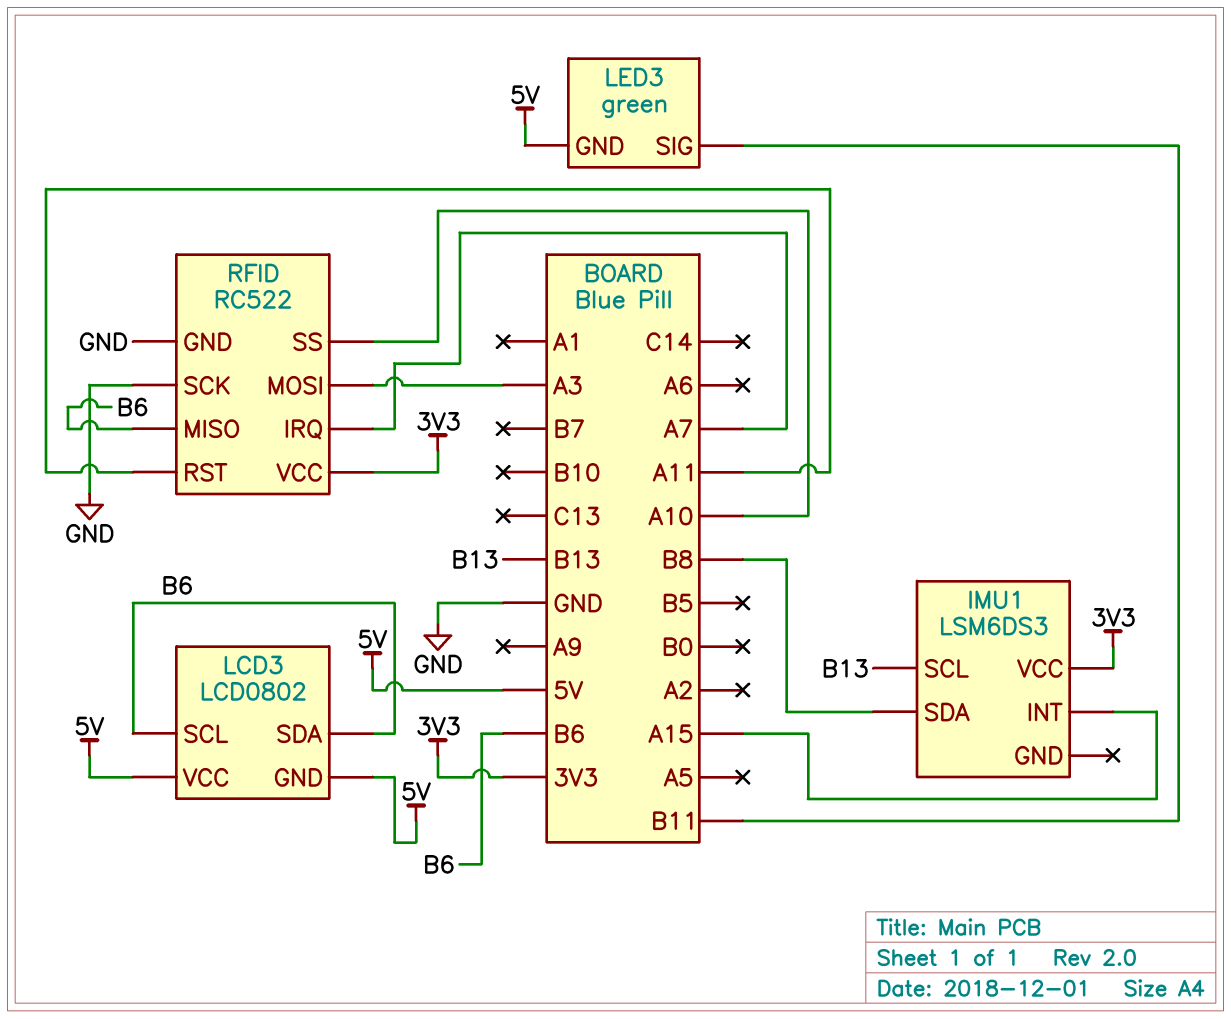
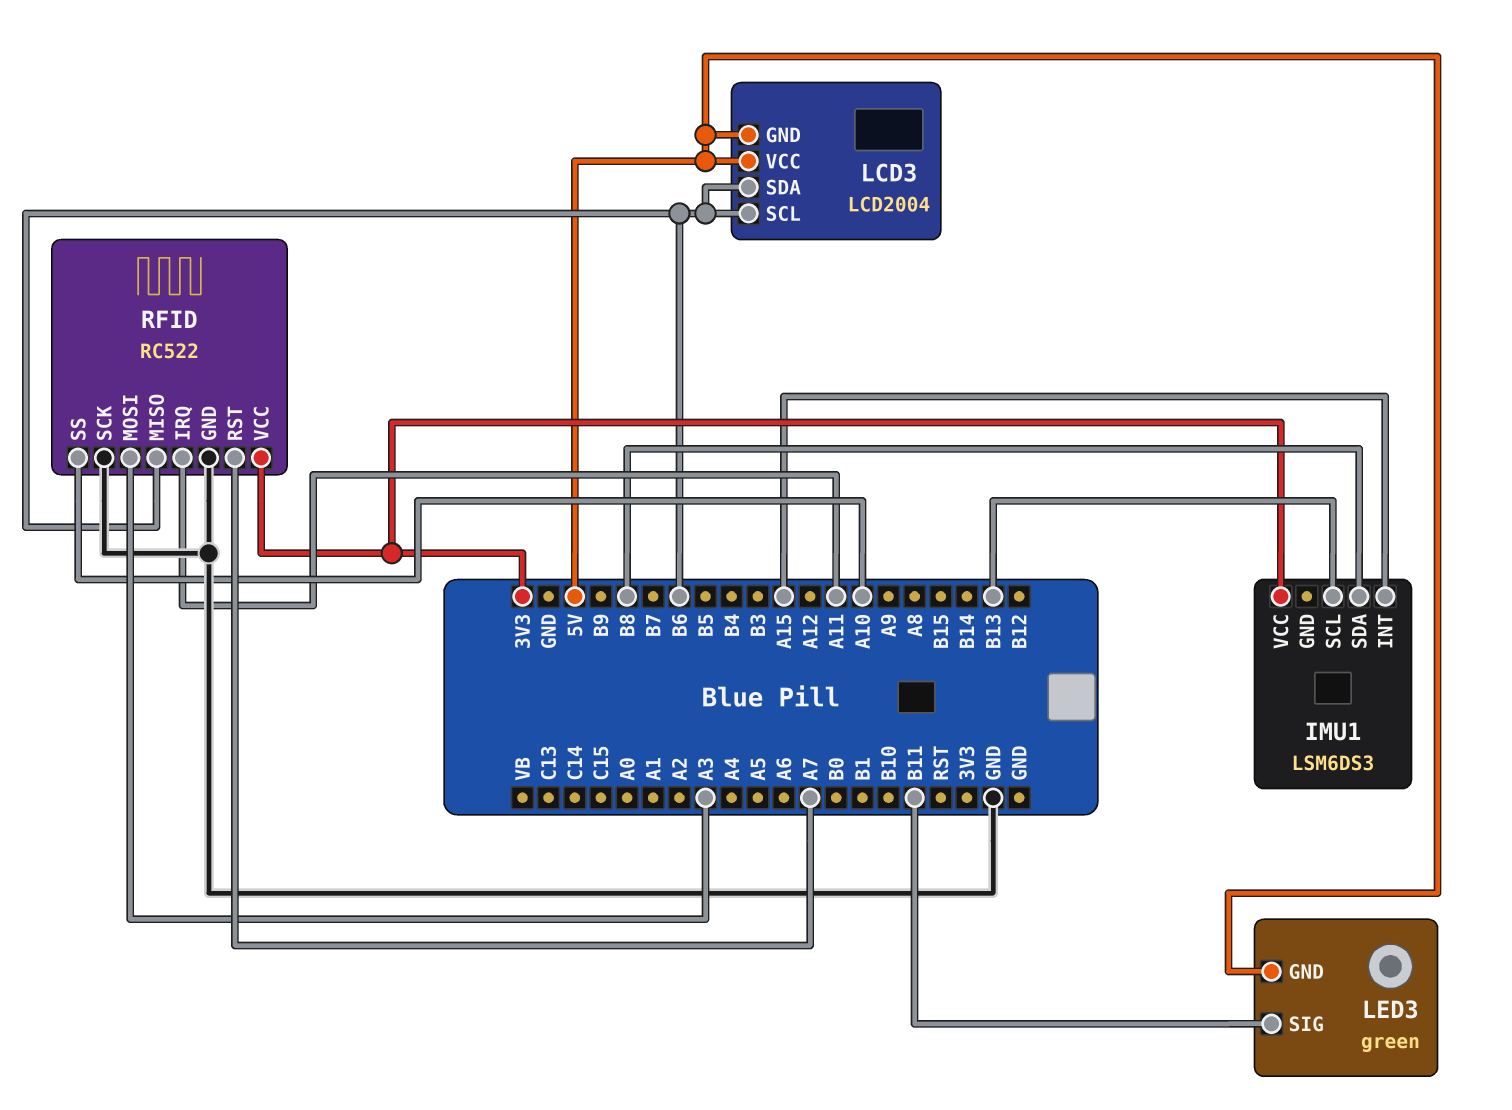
LCD3: LCD0802 -> LCD2004
RFID pin IRQ: A7 -> A11
RFID pin RST: A11 -> A7

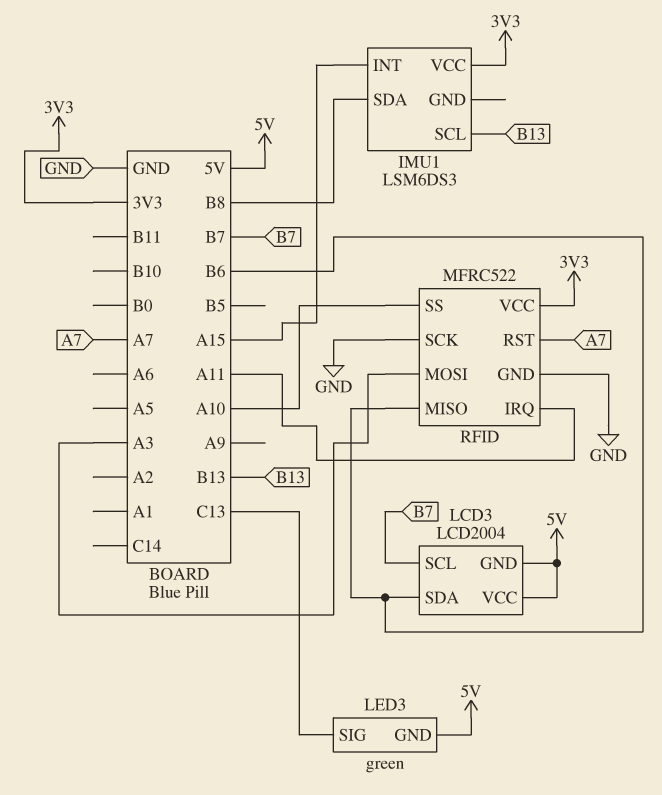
LCD3 pin SCL: B6 -> B7
LED3 pin SIG: B11 -> C13
RFID: RC522 -> MFRC522

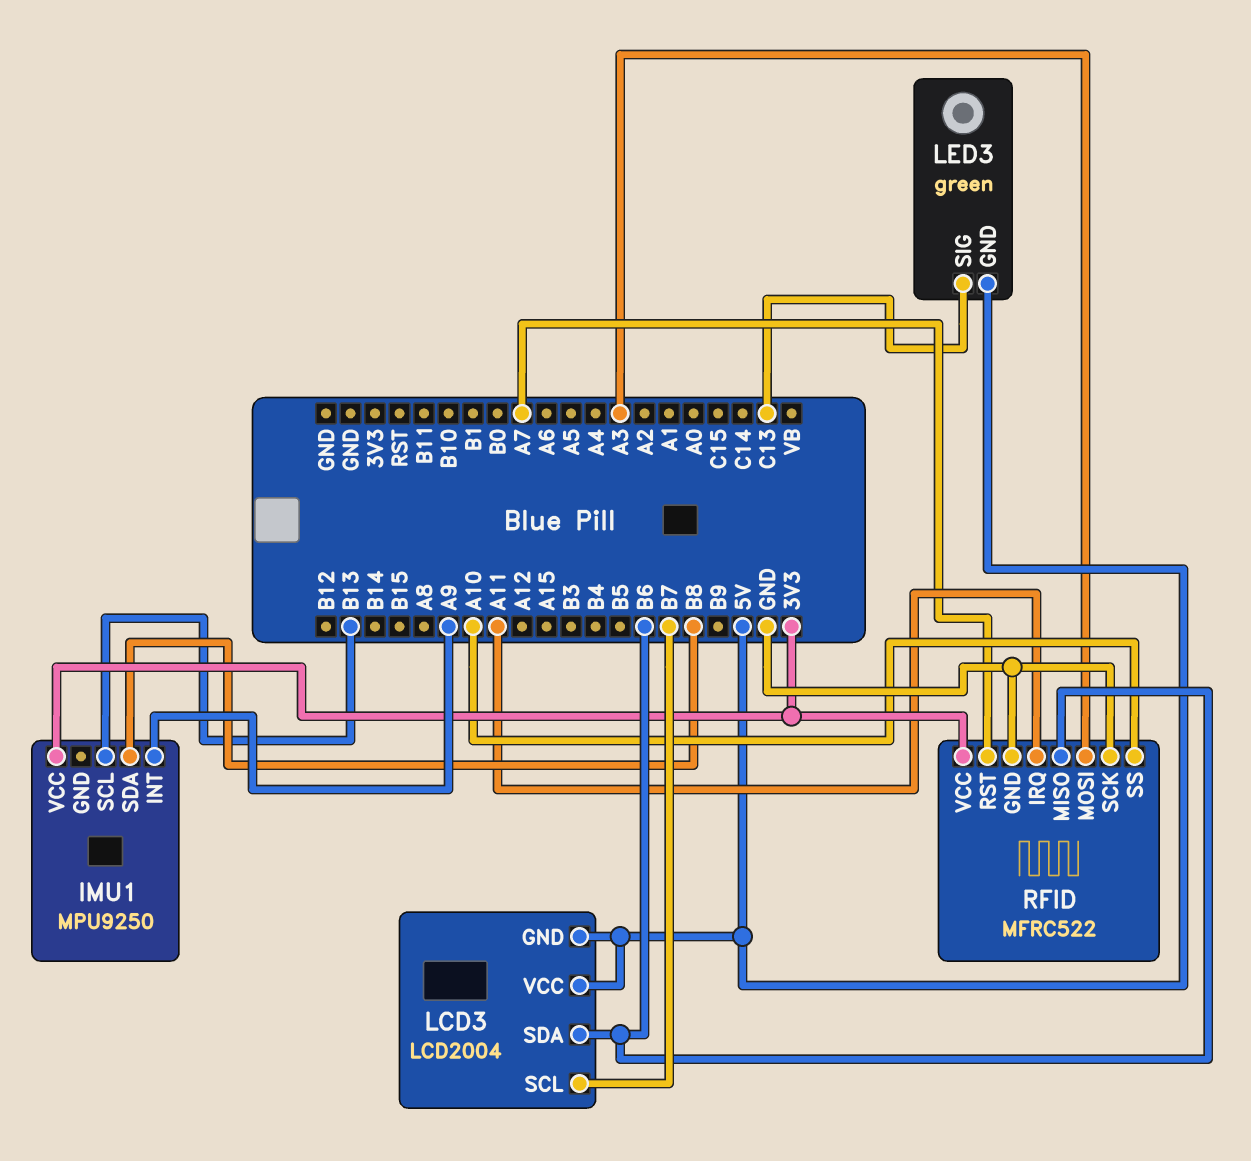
IMU1: LSM6DS3 -> MPU9250
IMU1 pin INT: A15 -> A9

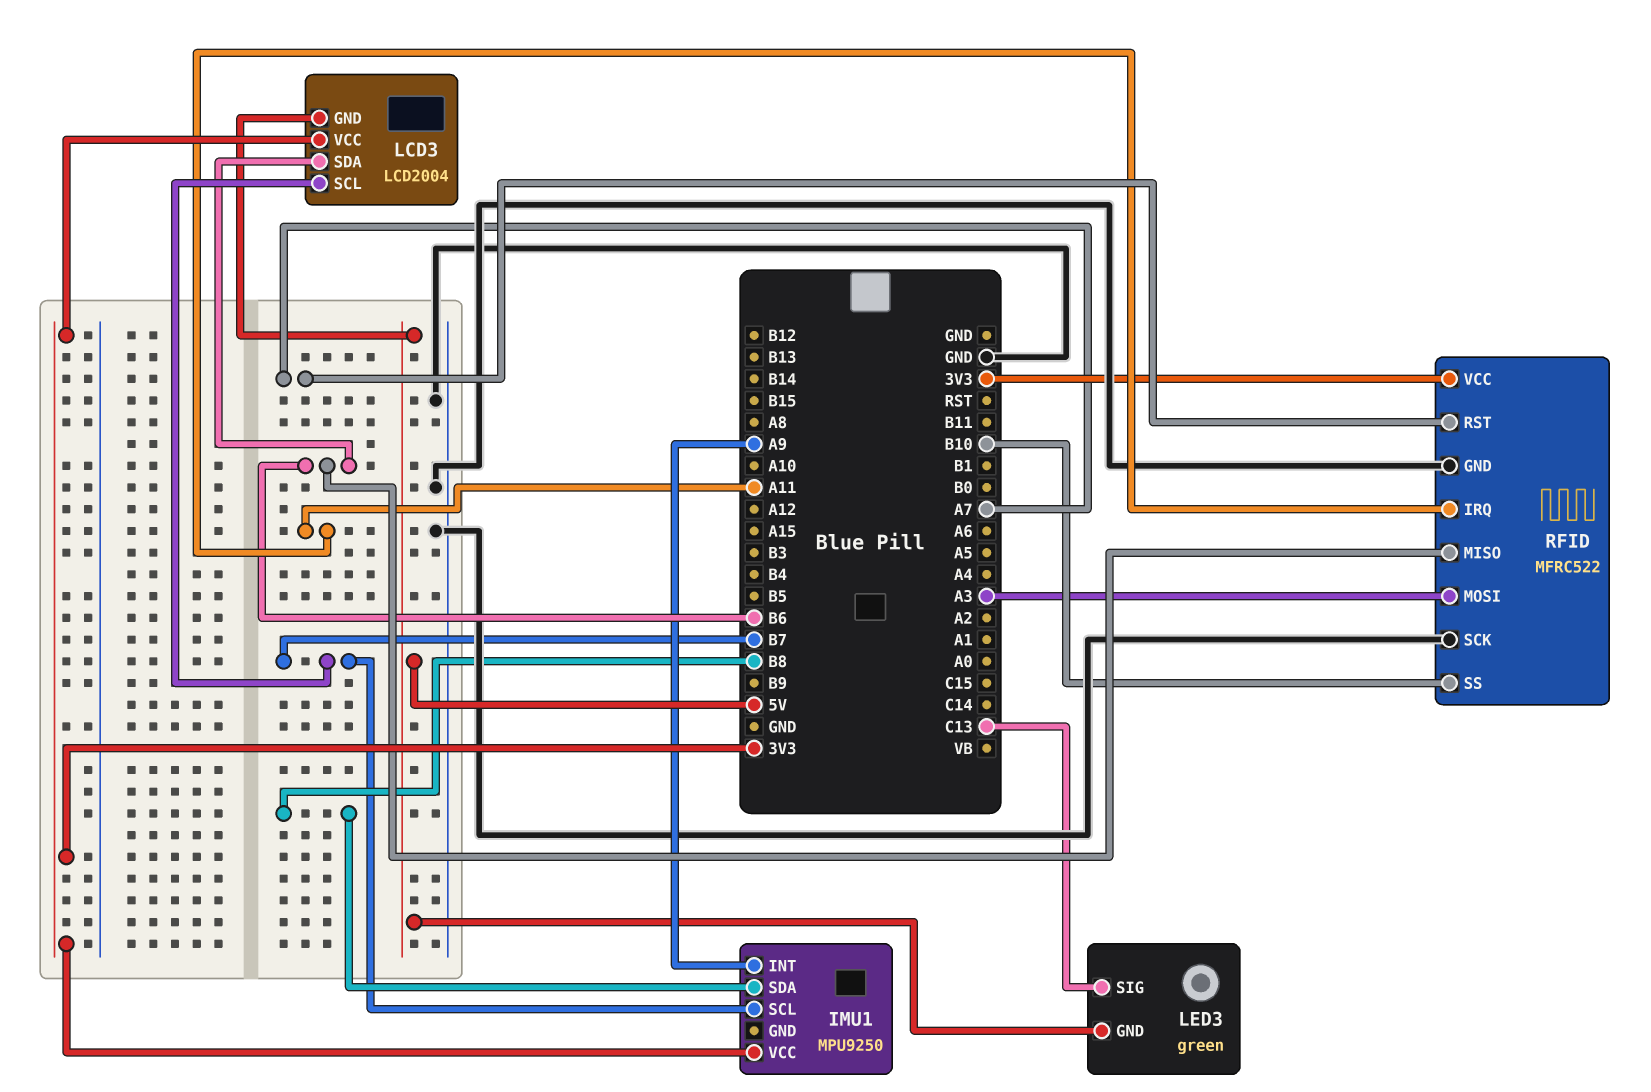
IMU1 pin SCL: B13 -> B7
LCD3 pin VCC: 5V -> 3V3
RFID pin SS: A10 -> B10

